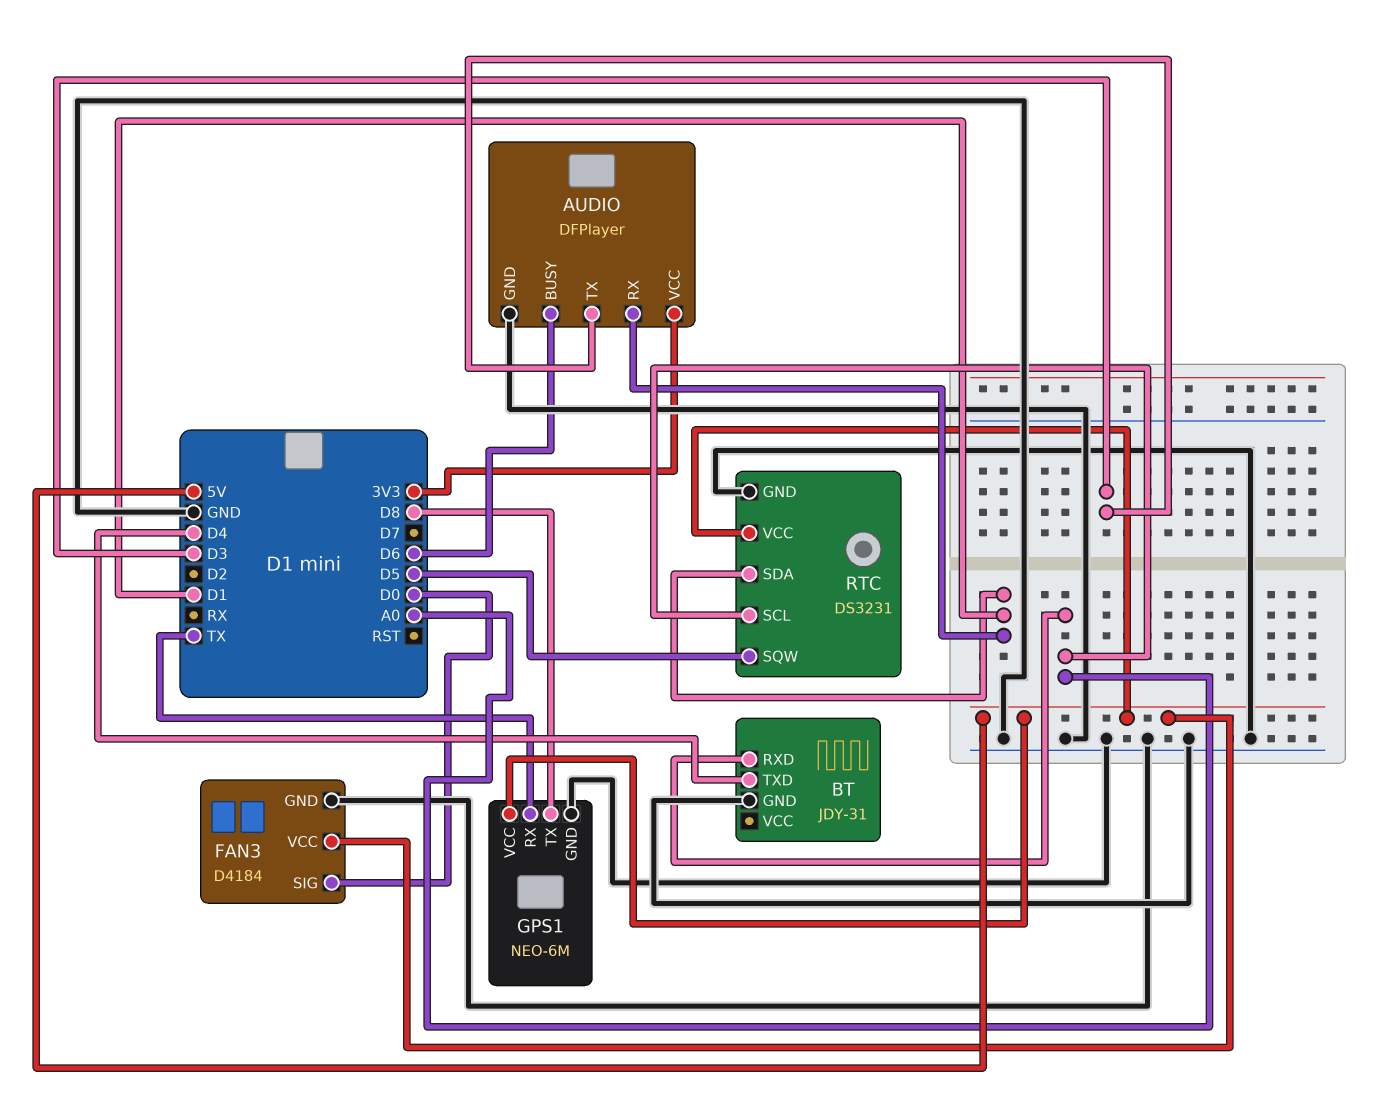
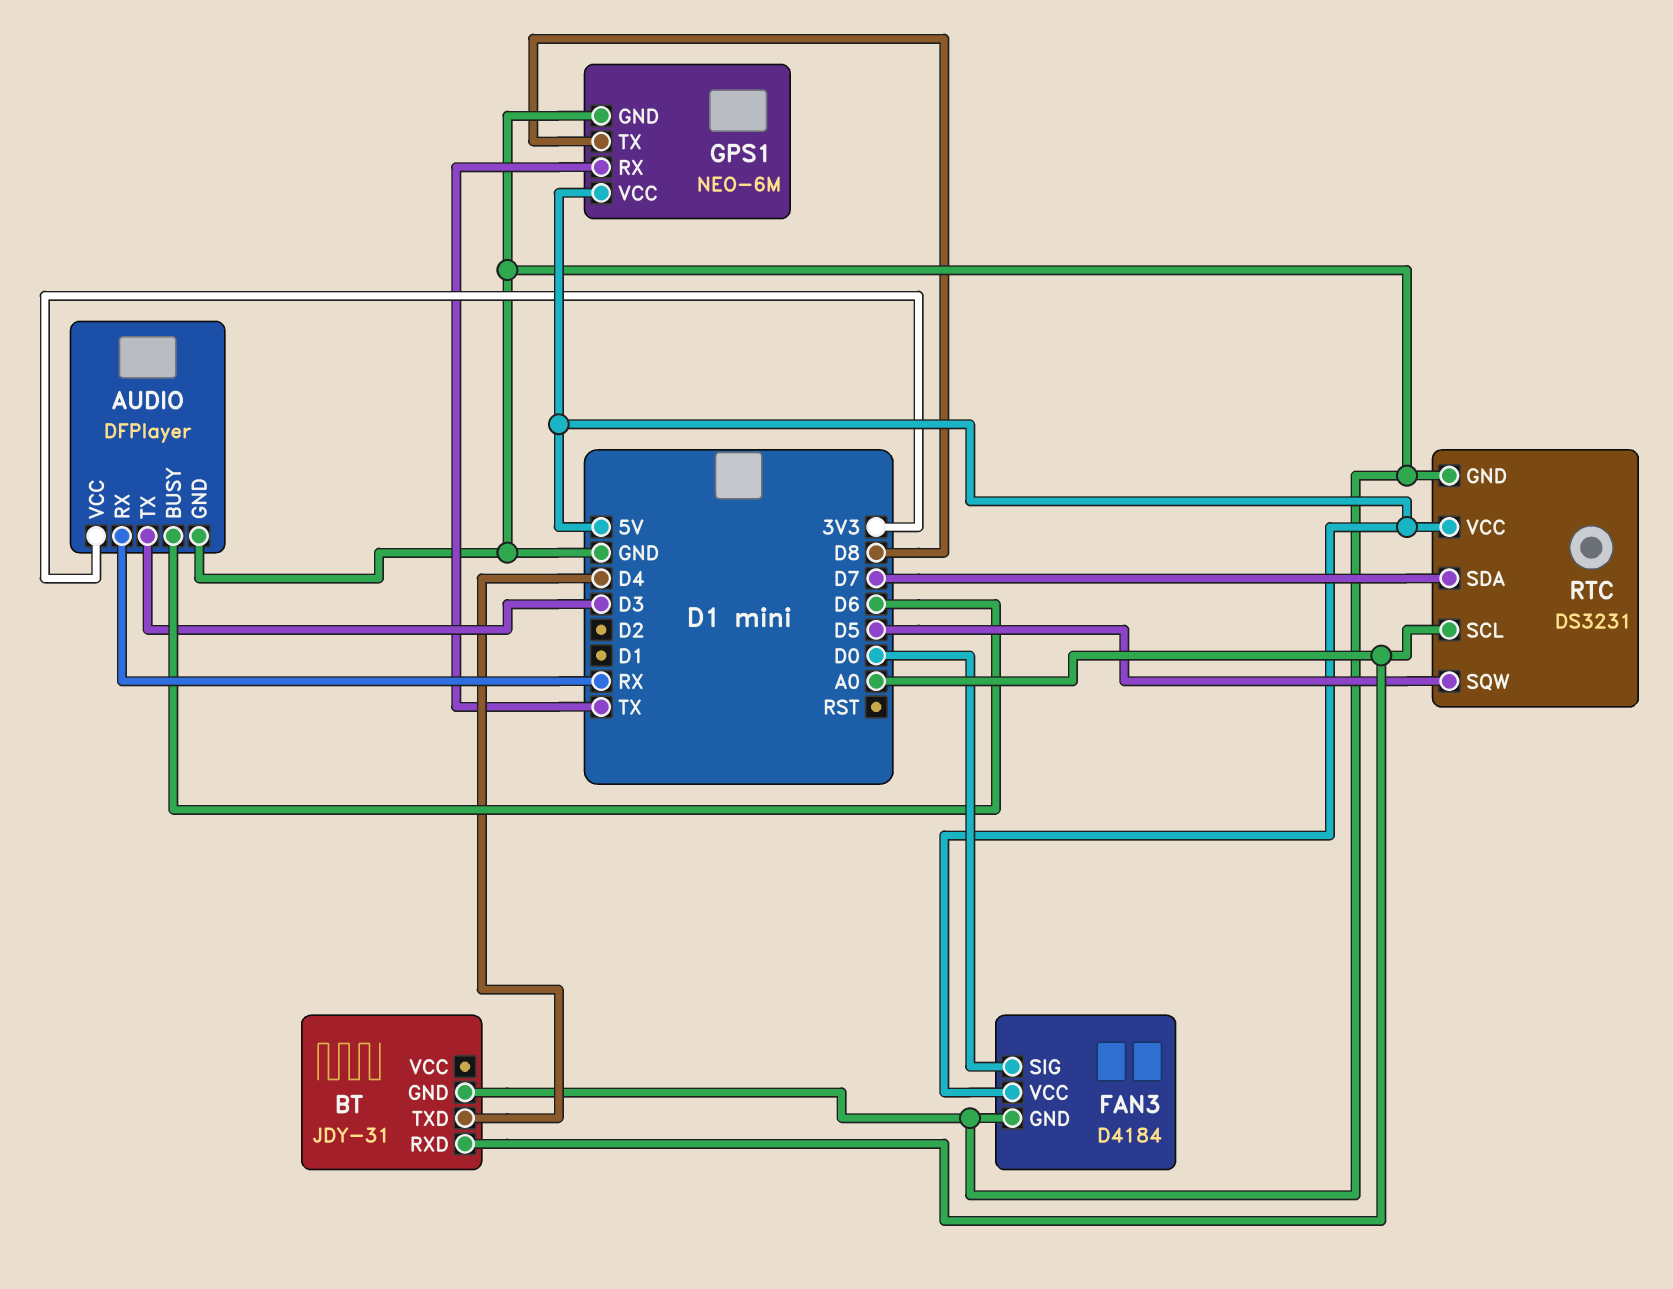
AUDIO pin RX: D1 -> RX
RTC pin SDA: D1 -> D7

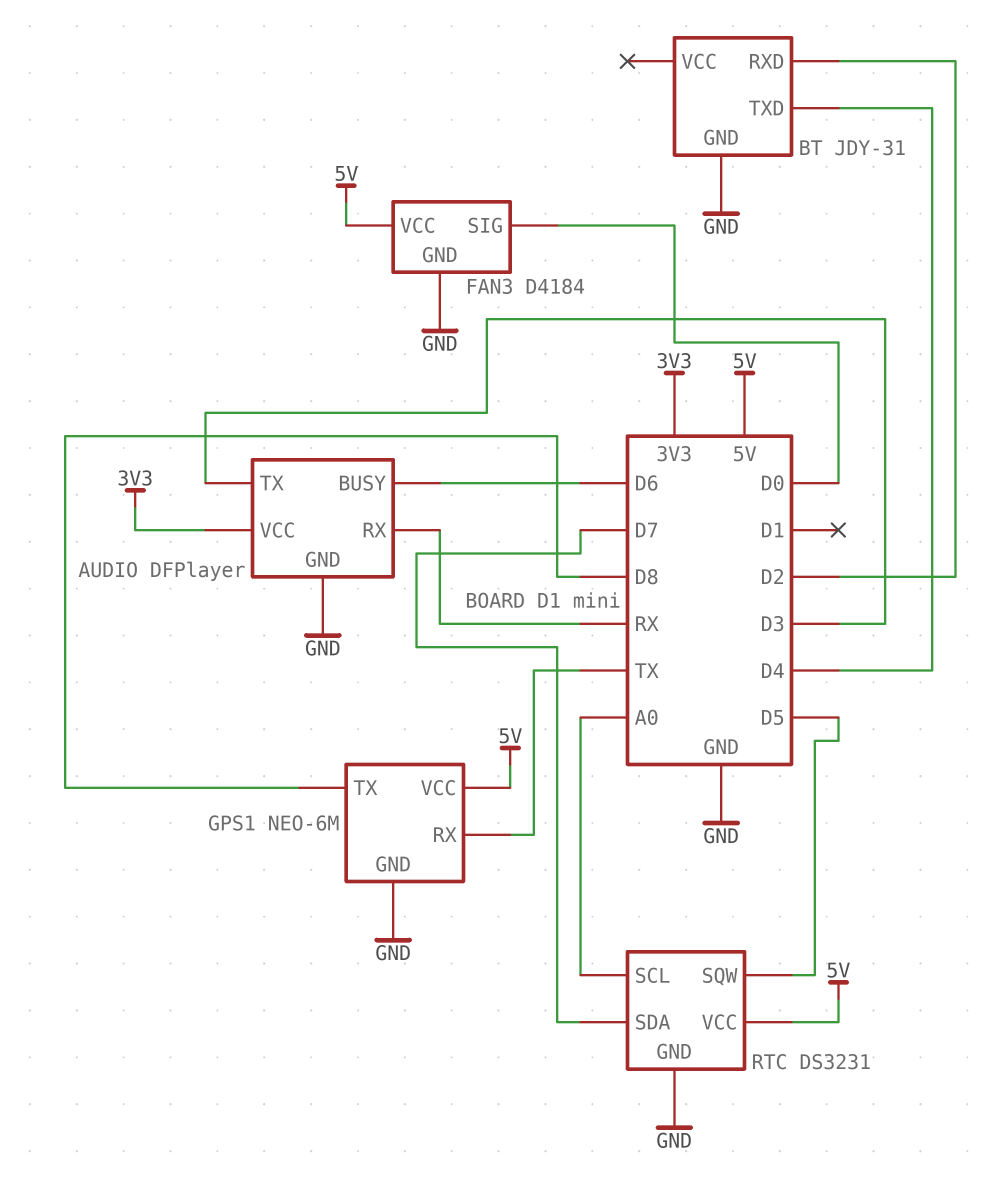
BT pin RXD: A0 -> D2

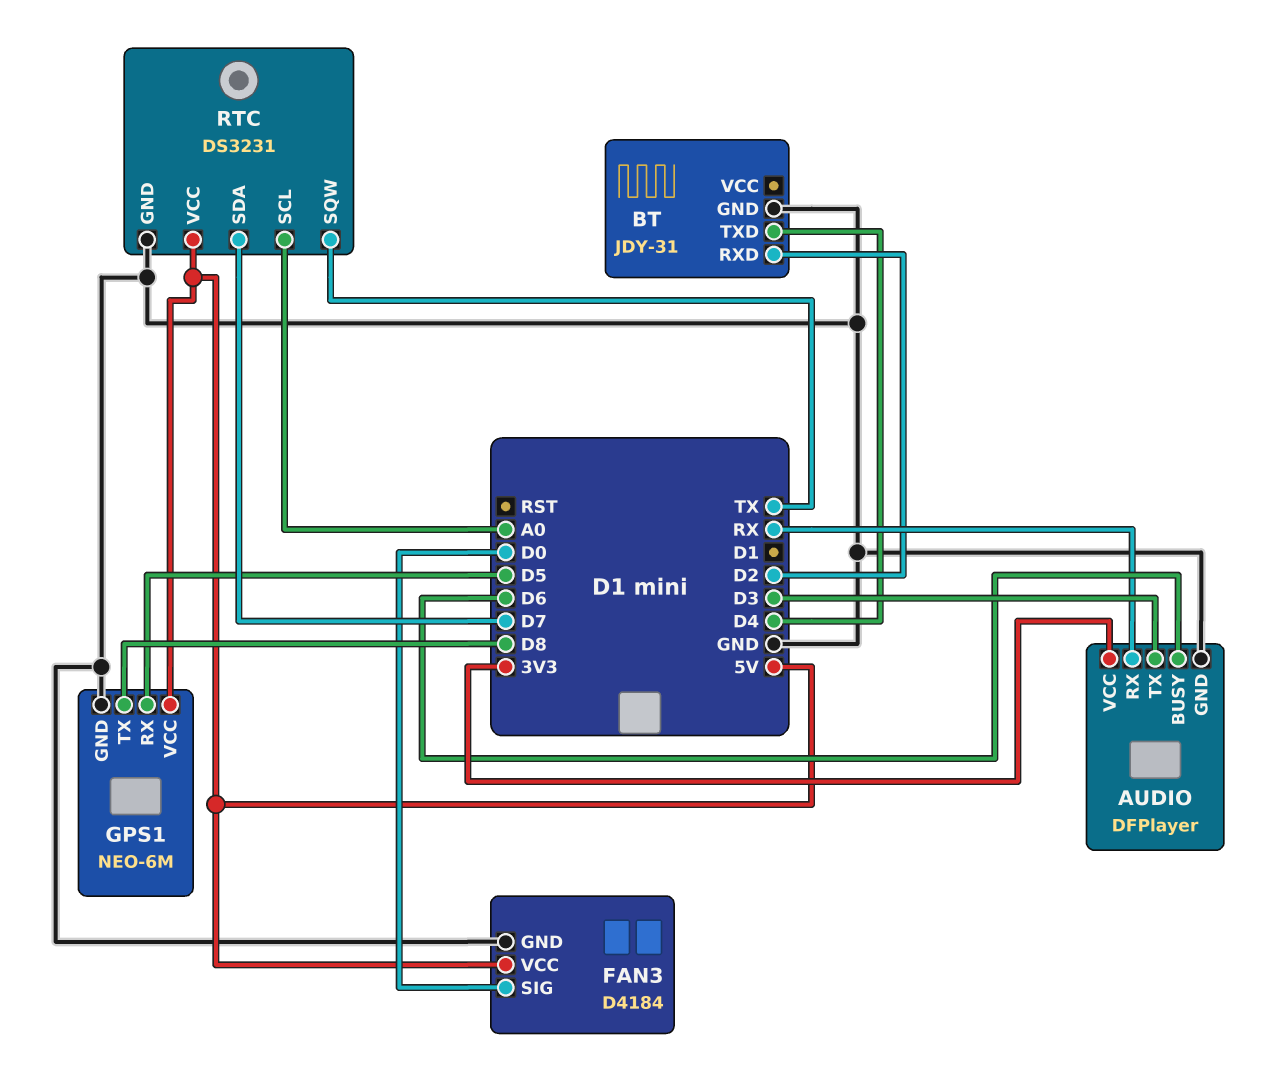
GPS1 pin RX: TX -> D5
RTC pin SQW: D5 -> TX

